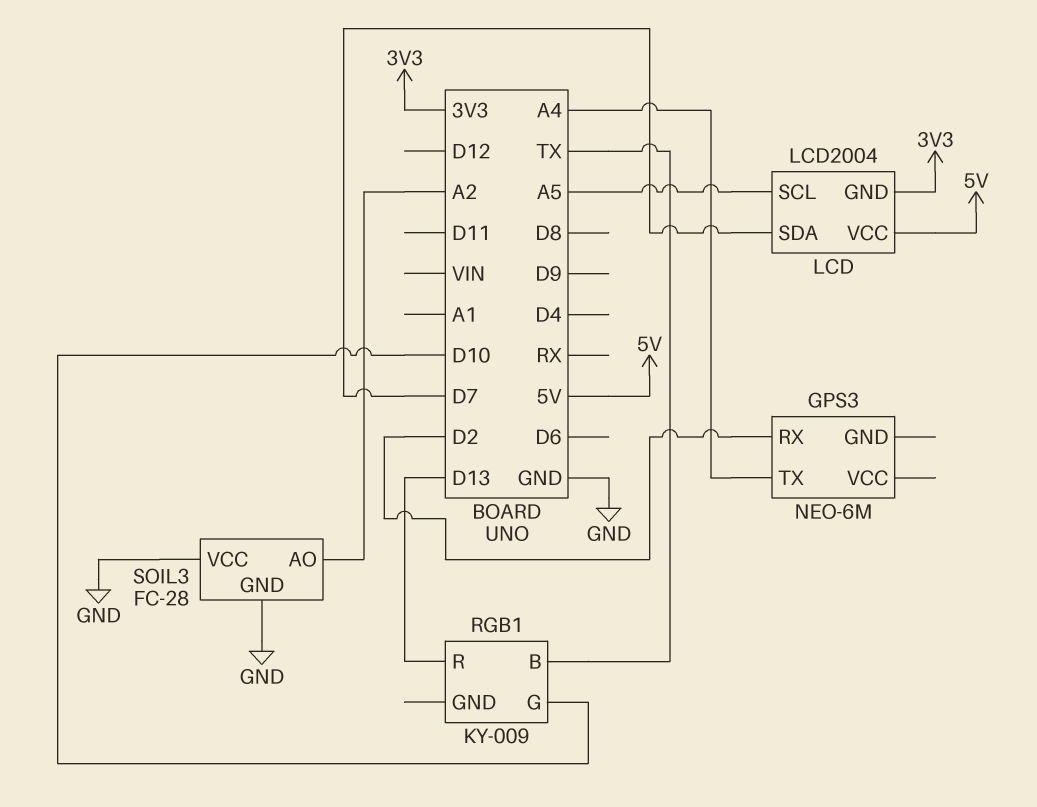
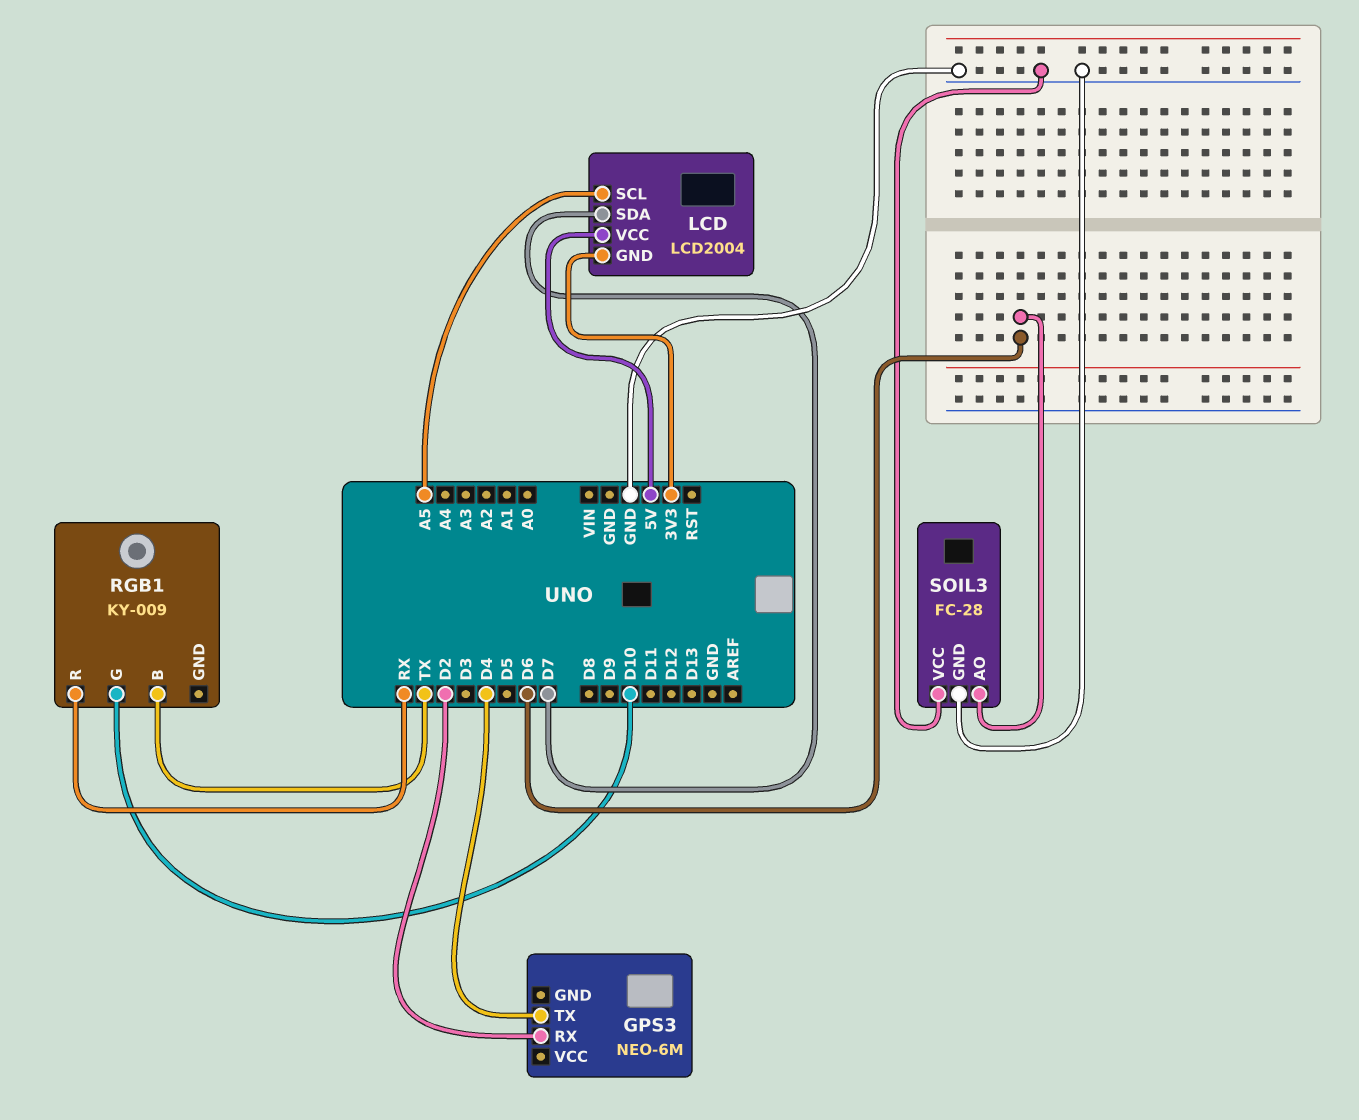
GPS3 pin TX: A4 -> D4
RGB1 pin R: D13 -> RX
SOIL3 pin AO: A2 -> D6

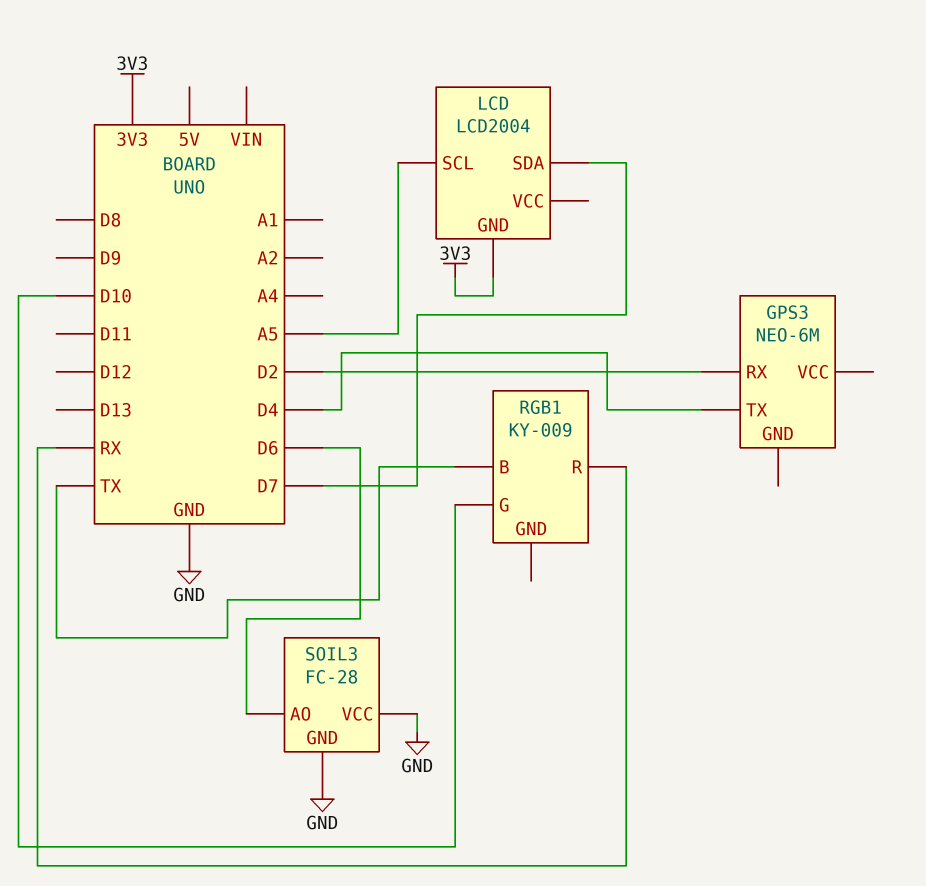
LCD pin VCC: 5V -> none

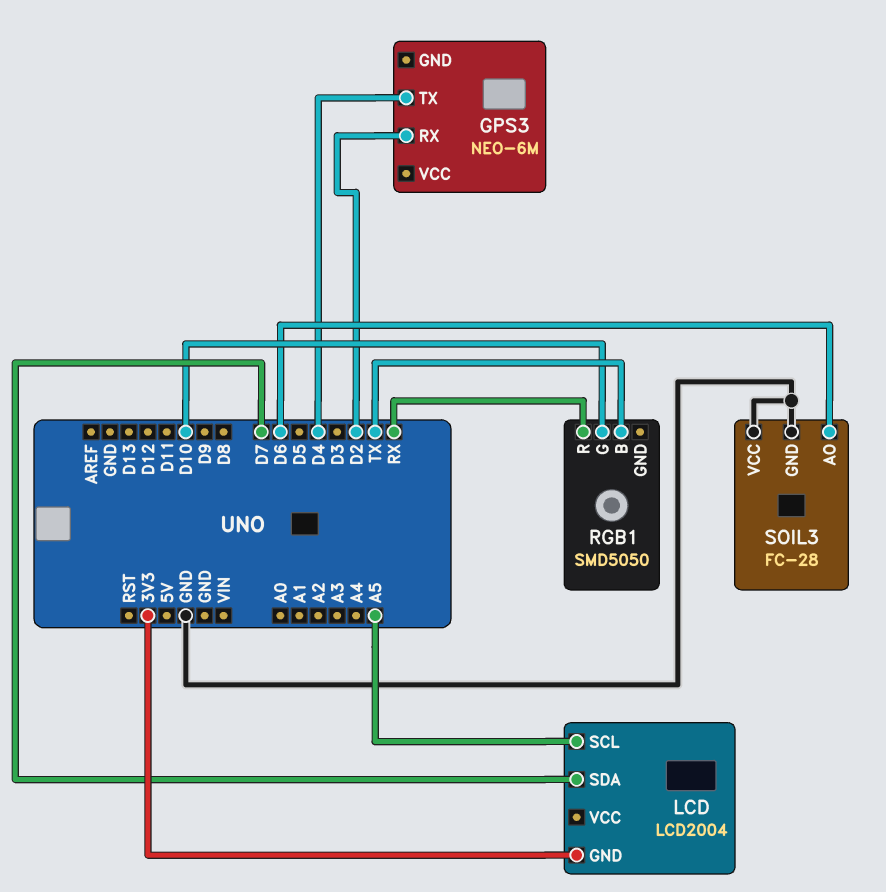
RGB1: KY-009 -> SMD5050

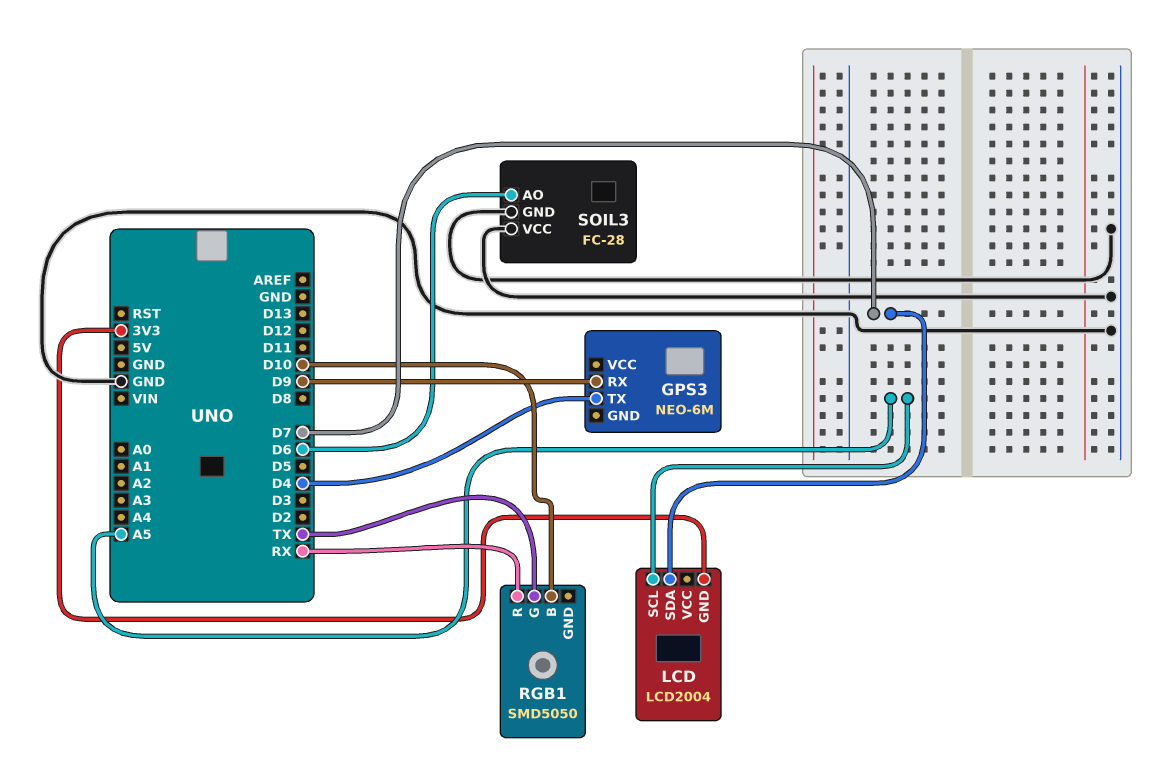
GPS3 pin RX: D2 -> D9
RGB1 pin B: TX -> D10
RGB1 pin G: D10 -> TX

